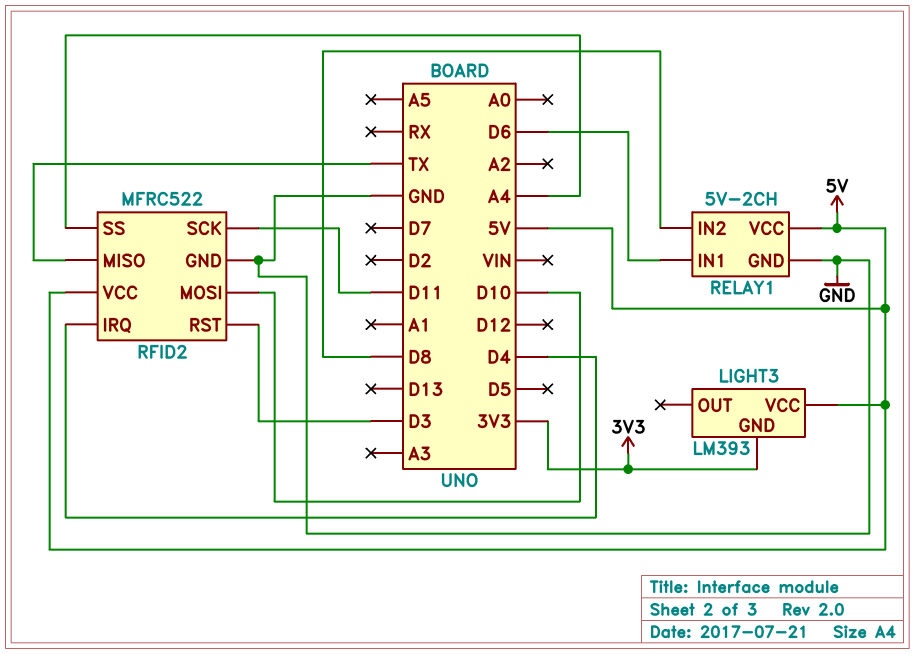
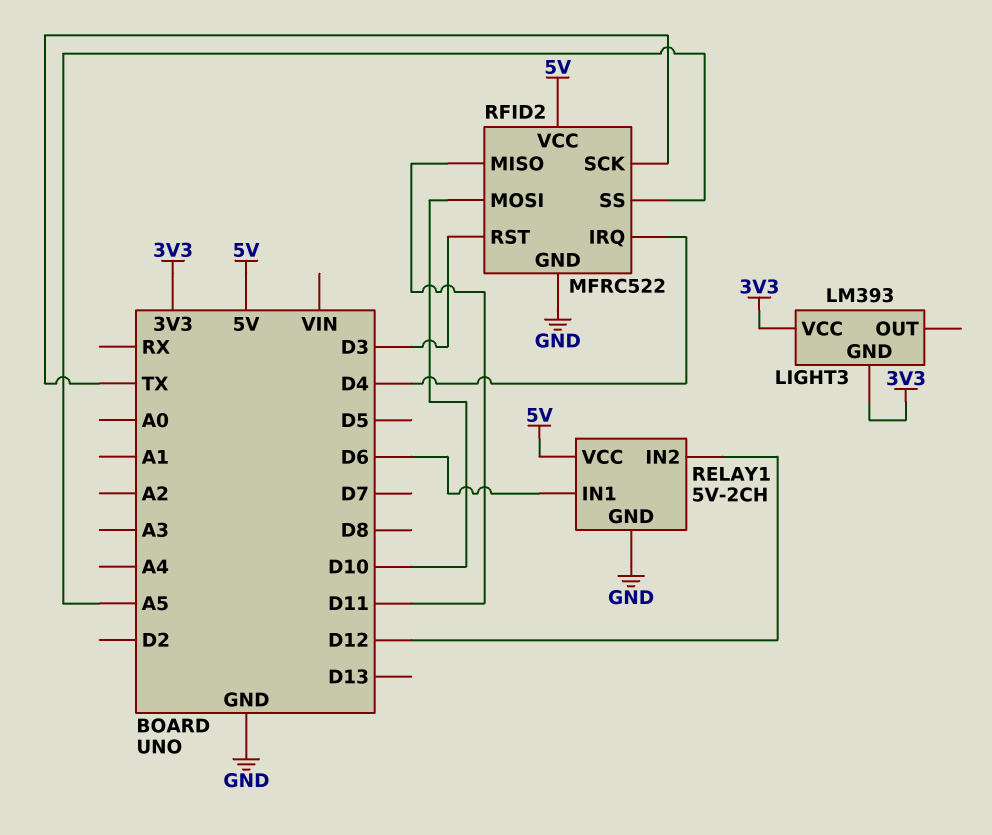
LIGHT3 pin VCC: 5V -> 3V3
RELAY1 pin IN2: D8 -> D12
RFID2 pin MISO: TX -> D11
RFID2 pin SCK: D11 -> TX
RFID2 pin SS: A4 -> A5

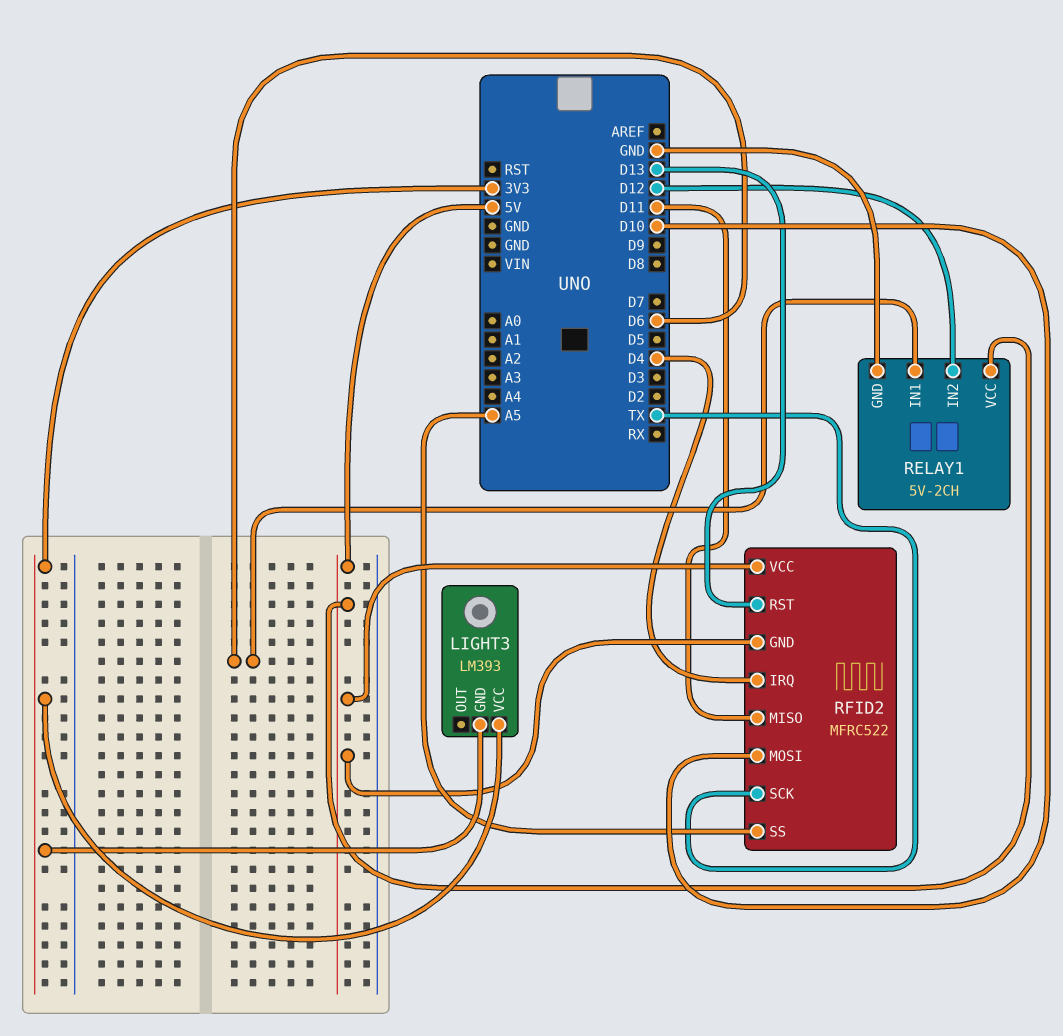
RFID2 pin GND: GND -> 5V
RFID2 pin RST: D3 -> D13

